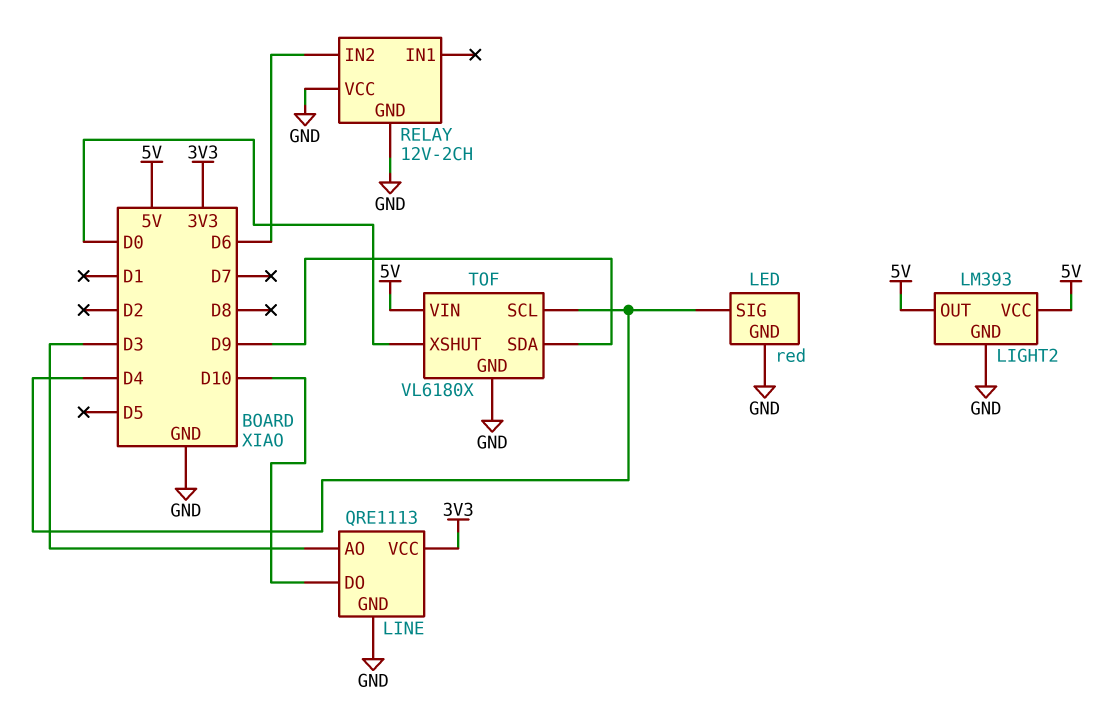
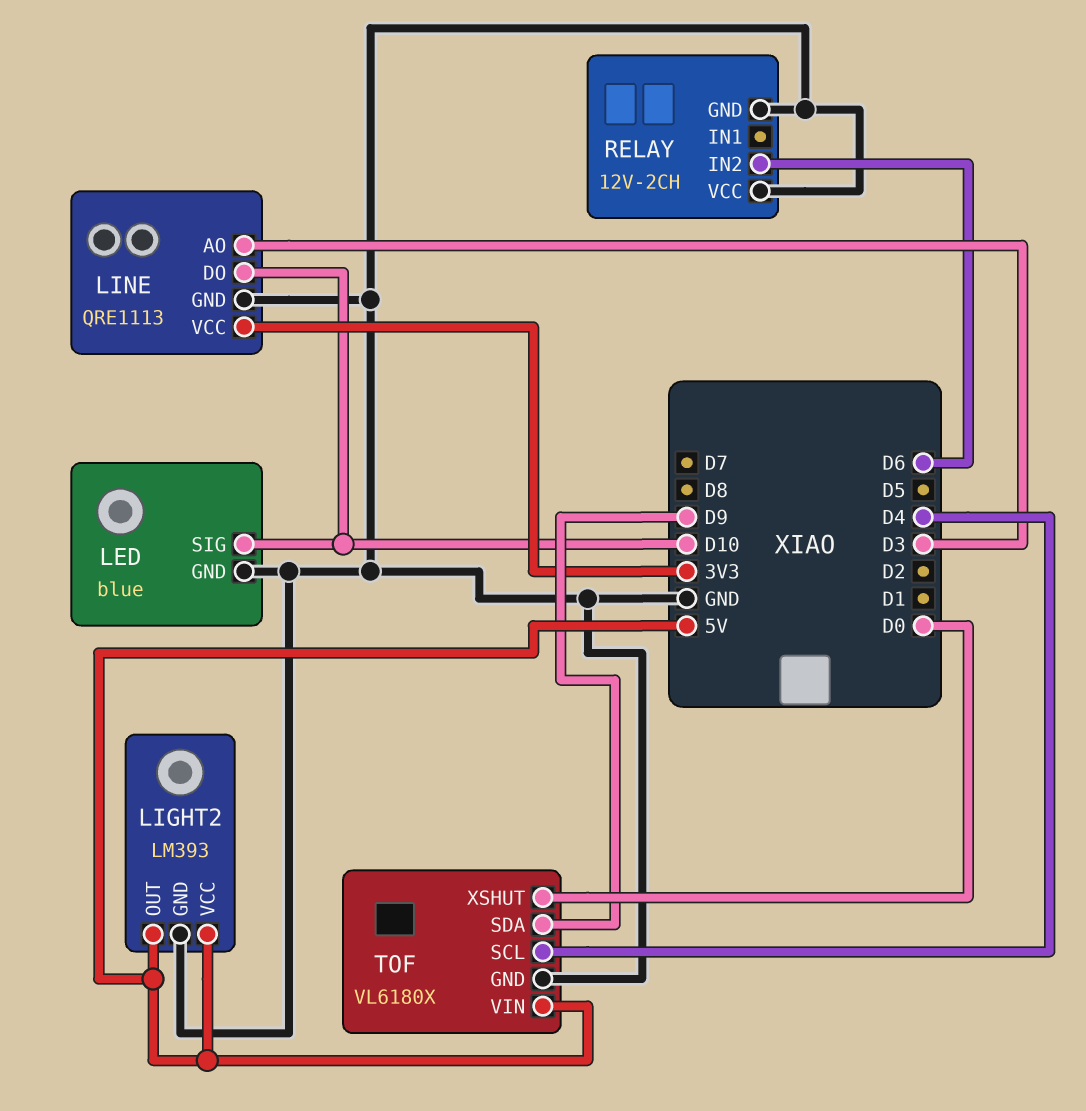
LED: red -> blue
LED pin SIG: D4 -> D10

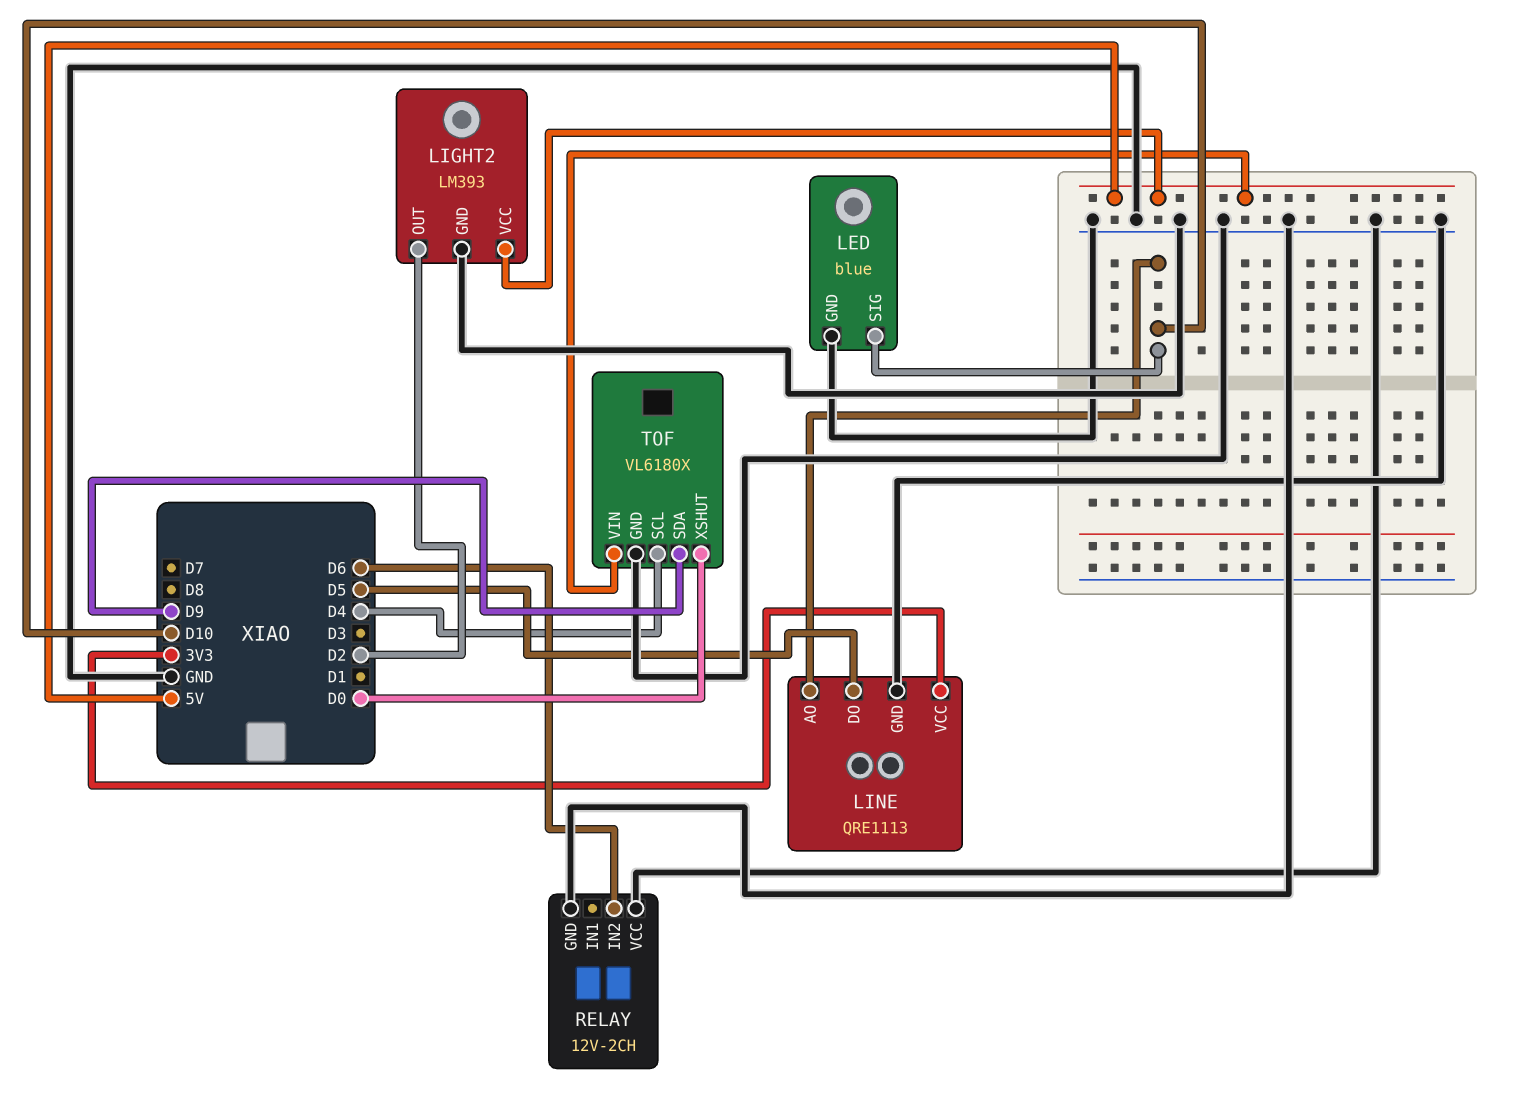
LIGHT2 pin OUT: 5V -> D2
LINE pin AO: D3 -> D10
LINE pin DO: D10 -> D5

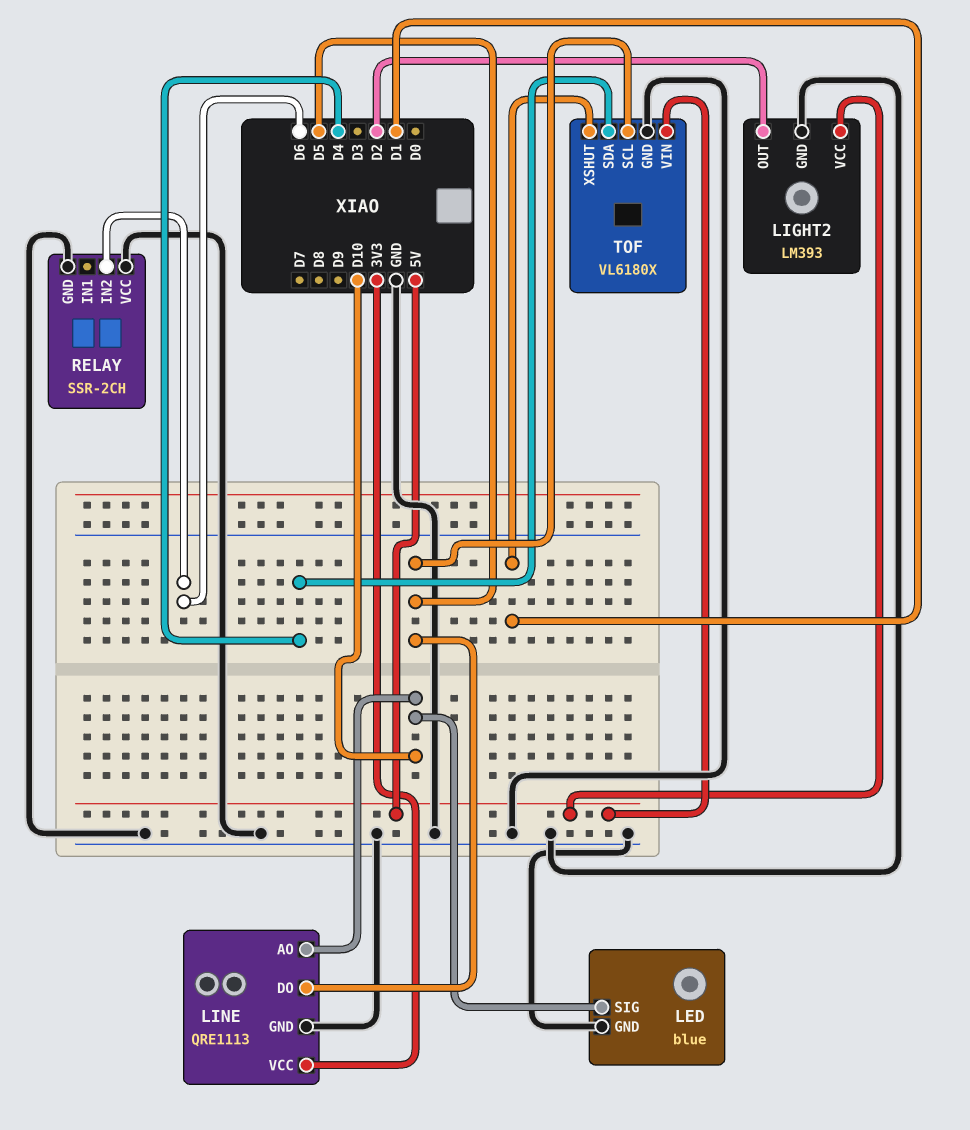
RELAY: 12V-2CH -> SSR-2CH
TOF pin SCL: D4 -> D5
TOF pin SDA: D9 -> D4
TOF pin XSHUT: D0 -> D1

